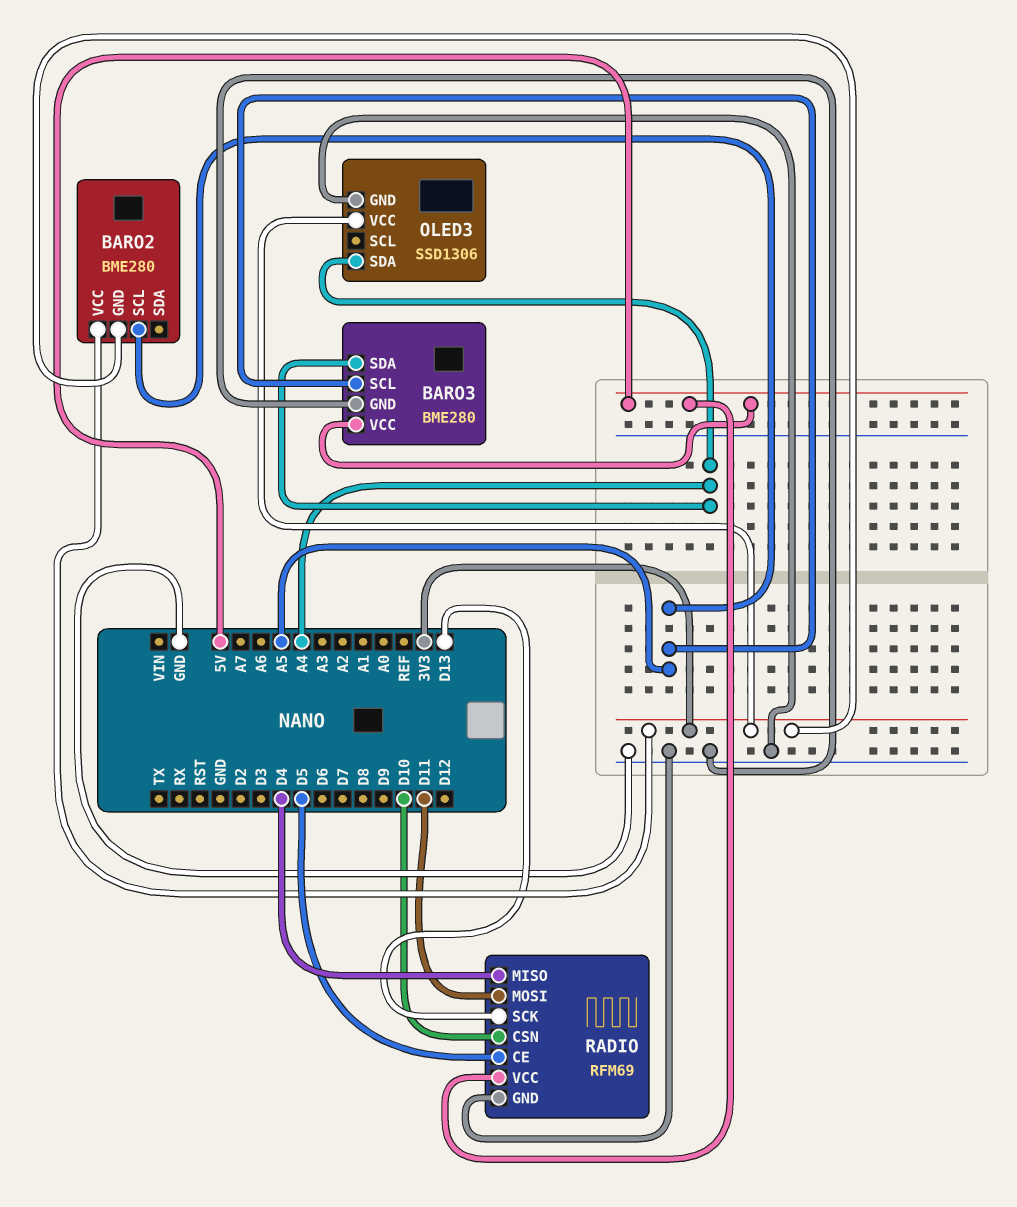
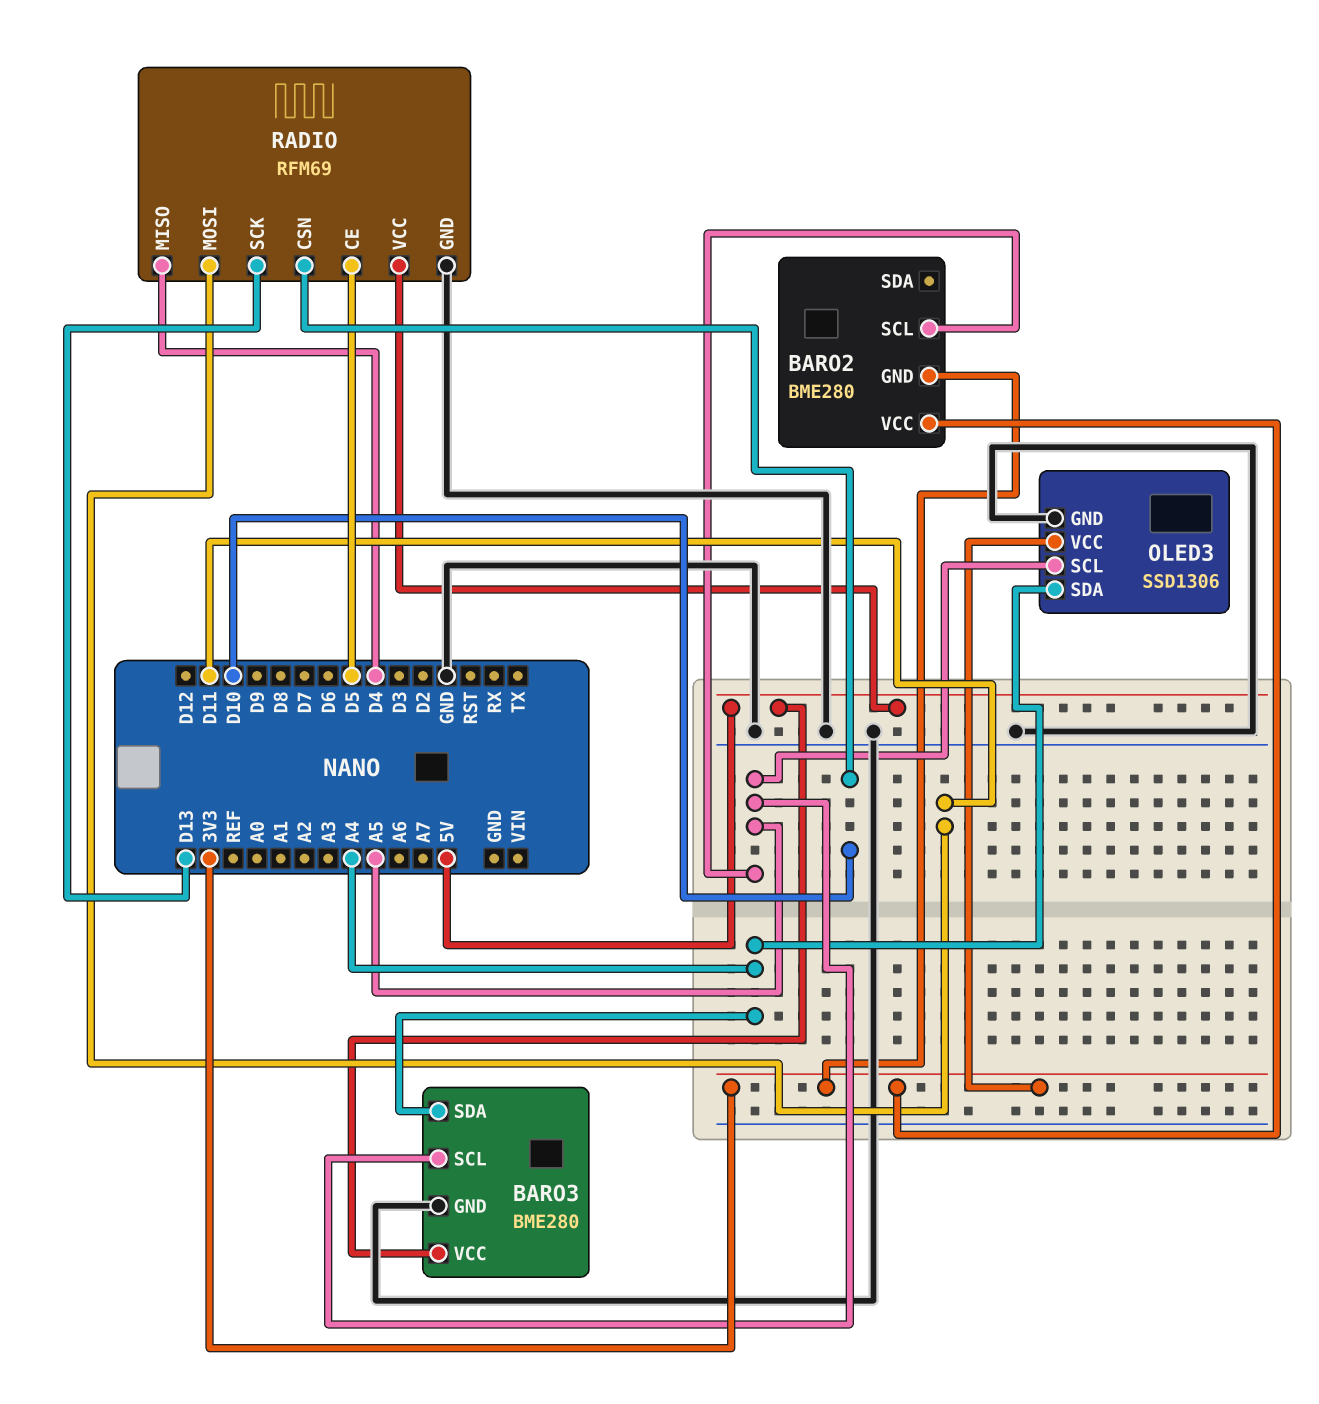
OLED3 pin SCL: none -> A5

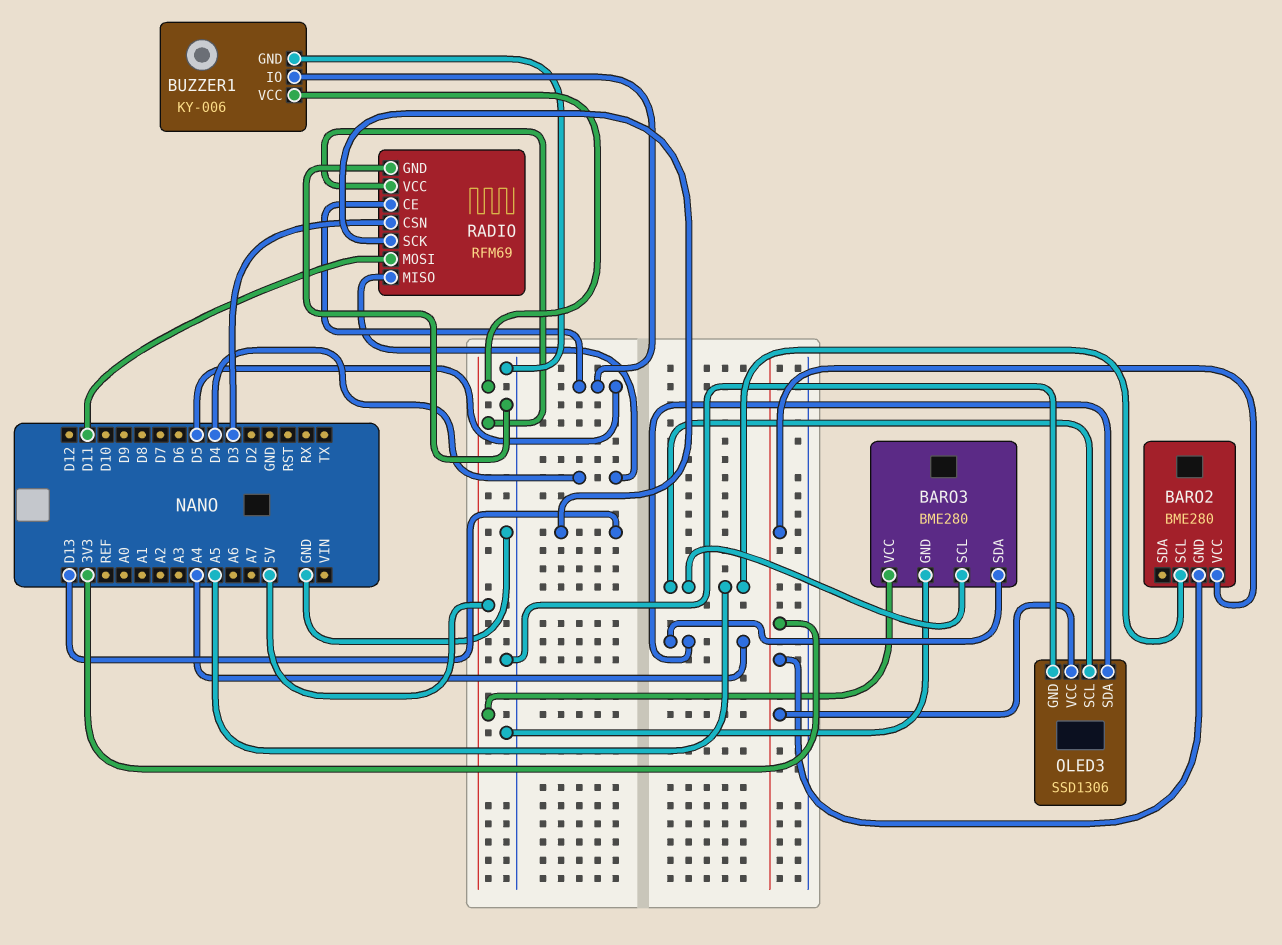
BUZZER1: none -> KY-006
BUZZER1 pin GND: none -> GND
BUZZER1 pin IO: none -> D5
BUZZER1 pin VCC: none -> 5V
RADIO pin CSN: D10 -> D3

